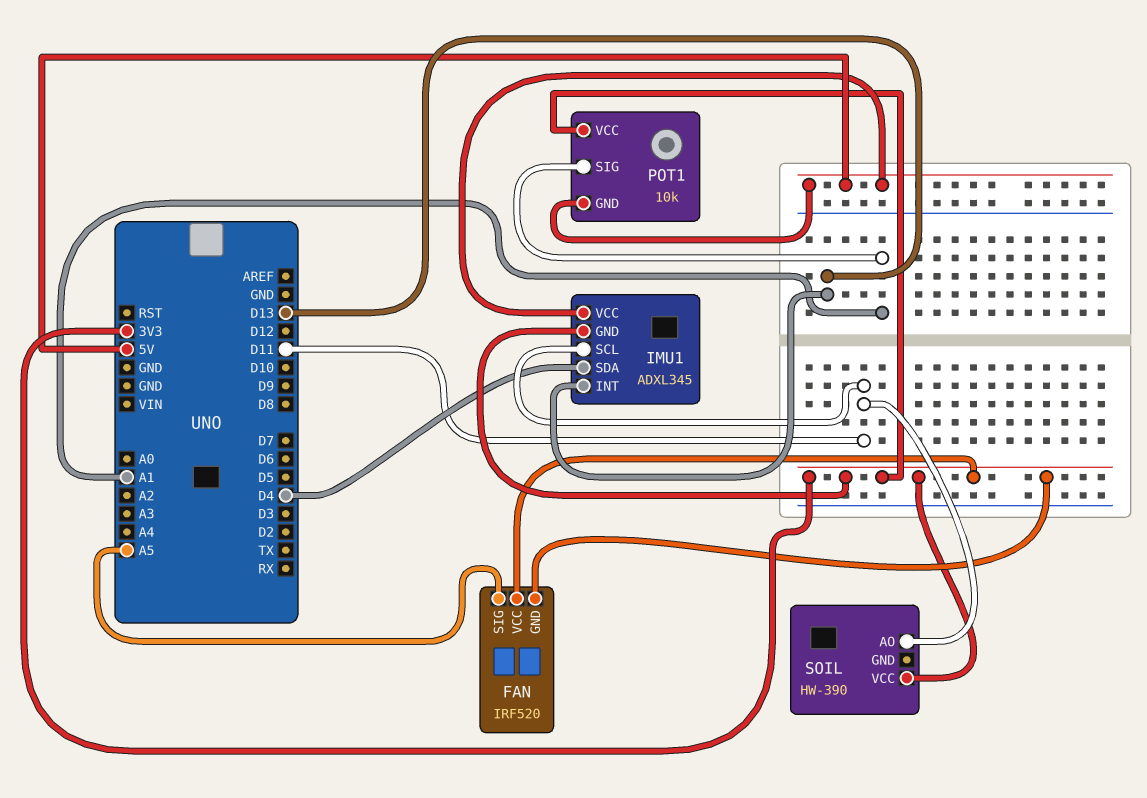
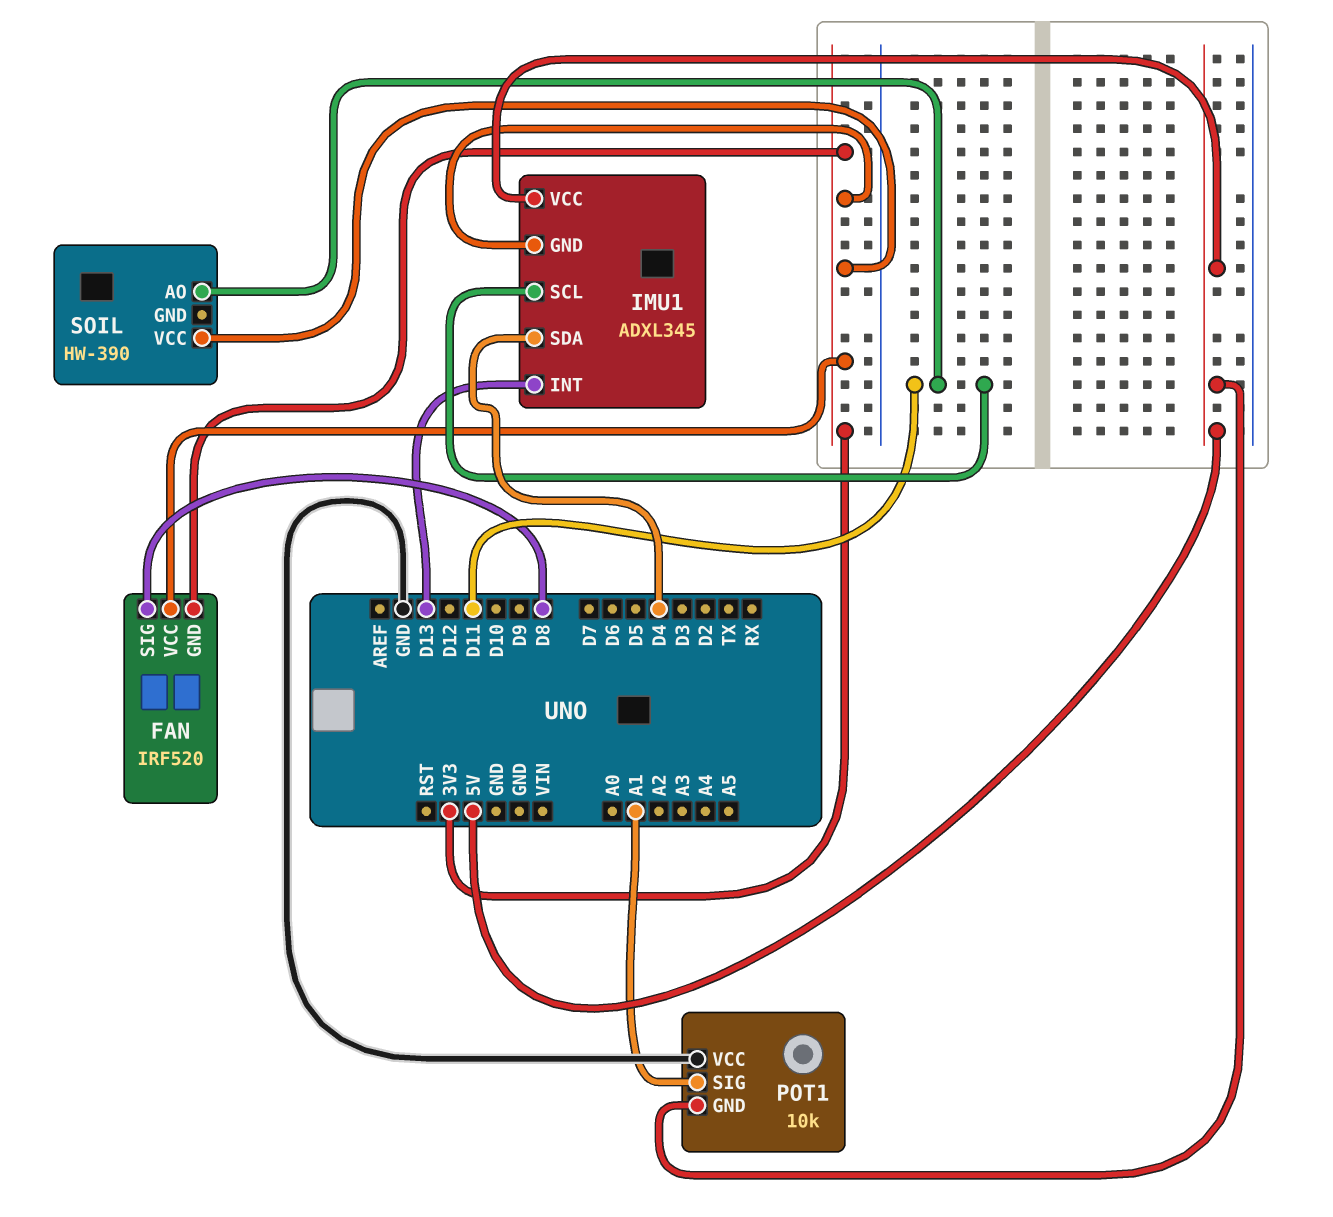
FAN pin SIG: A5 -> D8
POT1 pin VCC: 3V3 -> GND

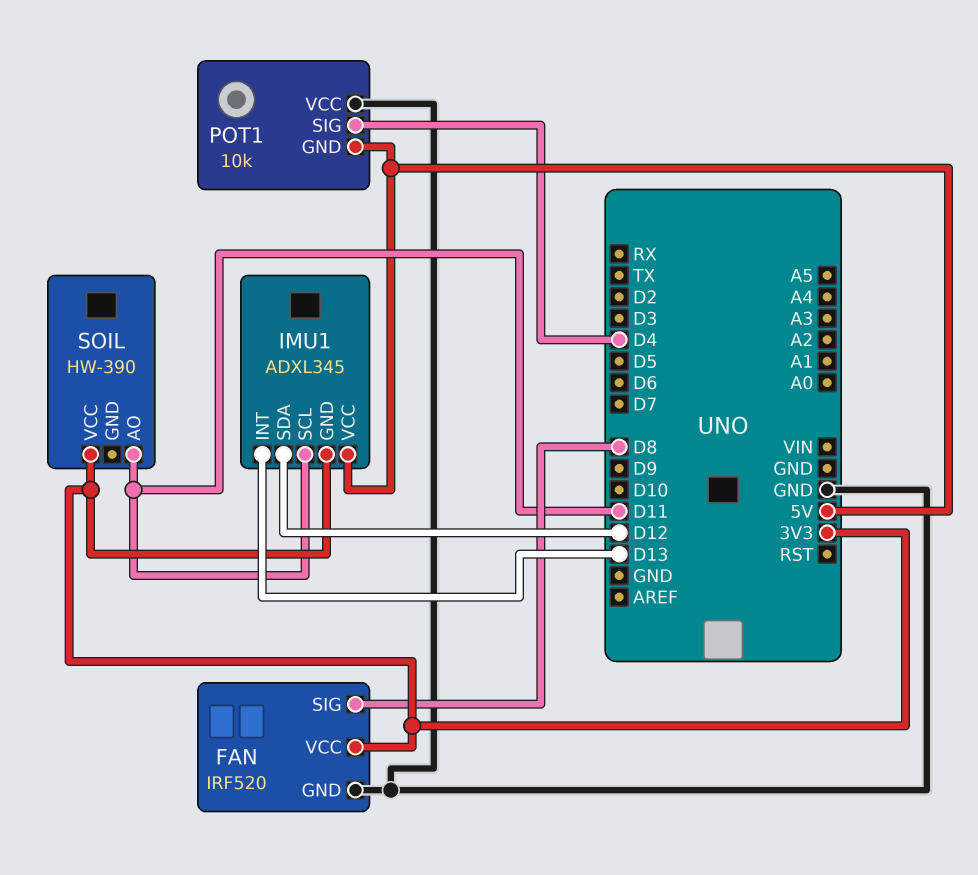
FAN pin GND: 3V3 -> GND
IMU1 pin SDA: D4 -> D12
POT1 pin SIG: A1 -> D4

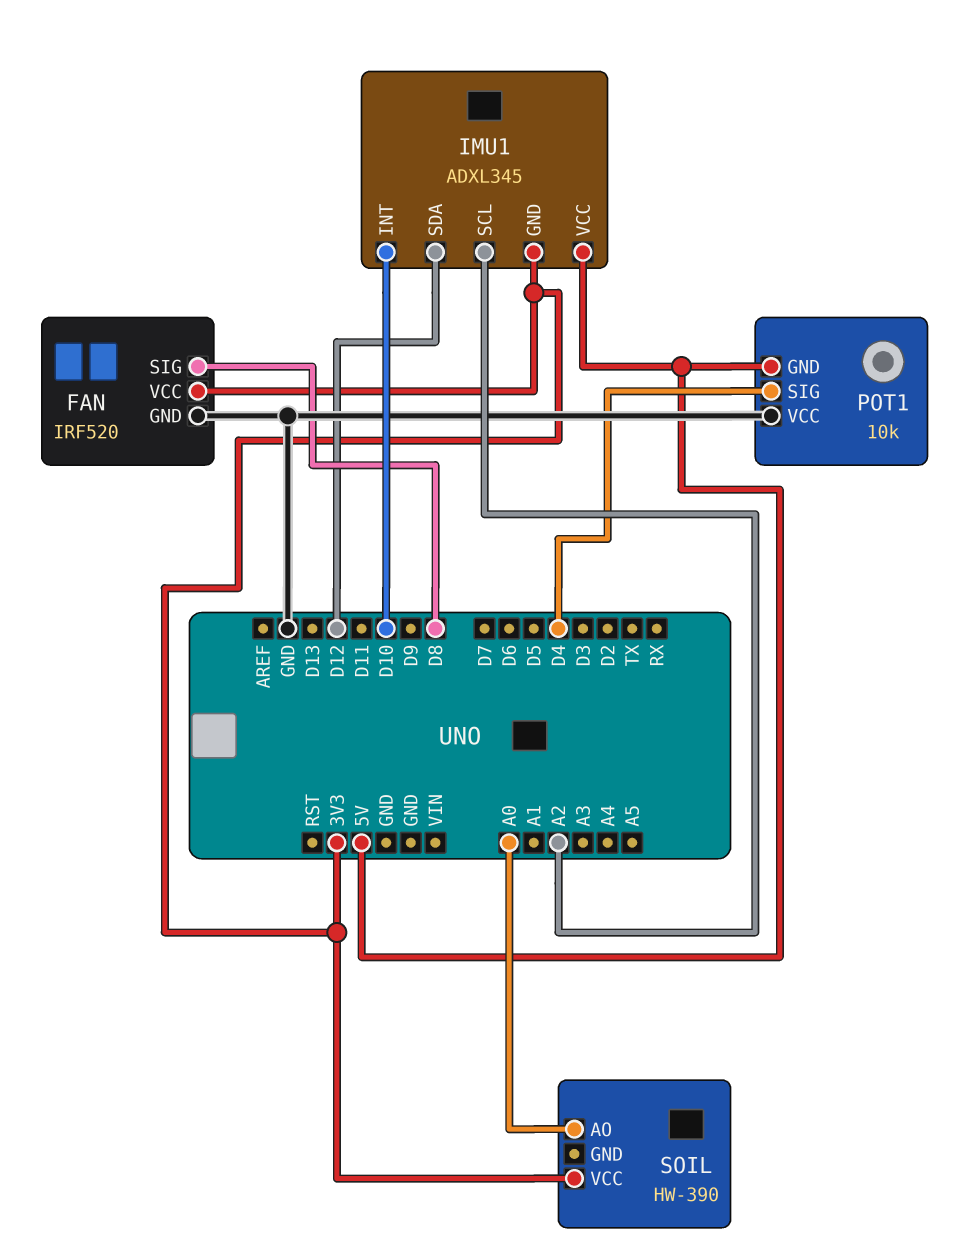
IMU1 pin INT: D13 -> D10
IMU1 pin SCL: D11 -> A2
SOIL pin AO: D11 -> A0

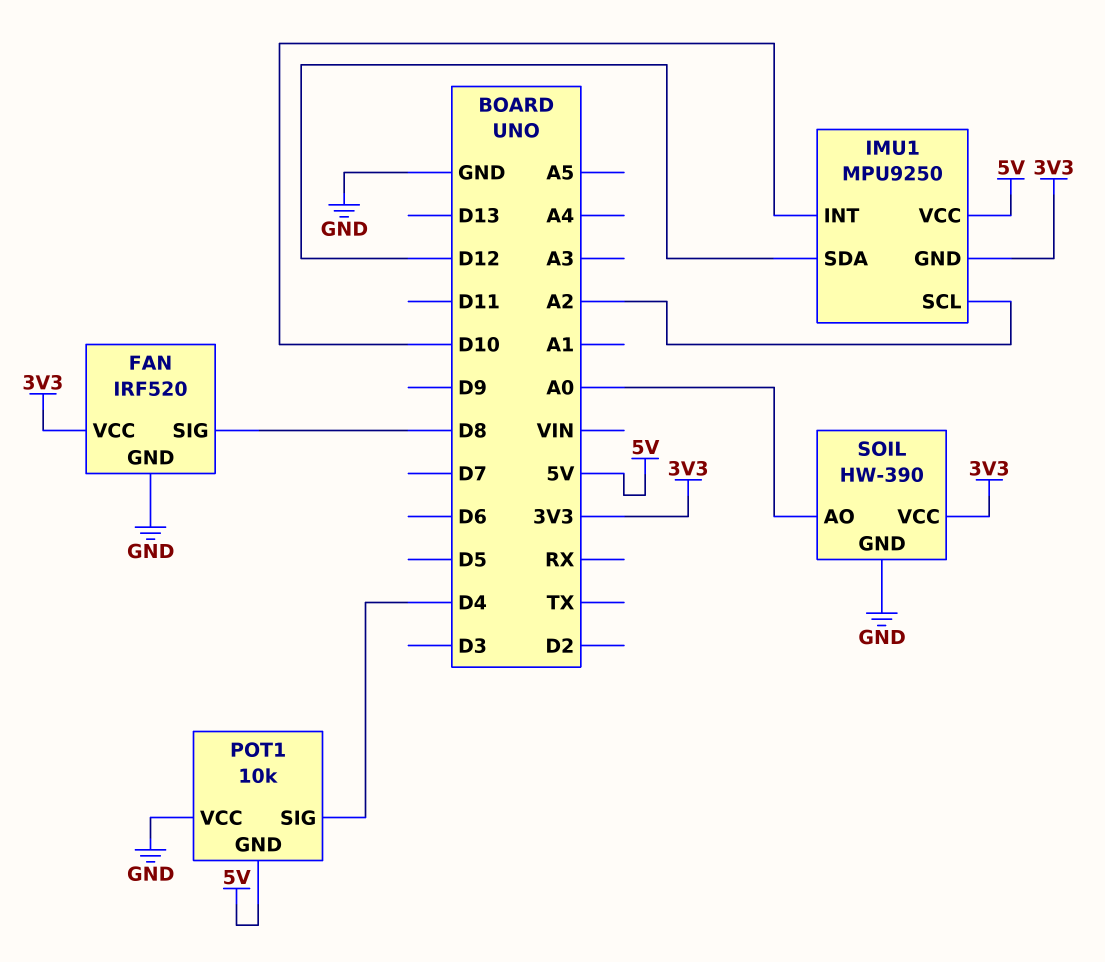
IMU1: ADXL345 -> MPU9250
SOIL pin GND: none -> GND

